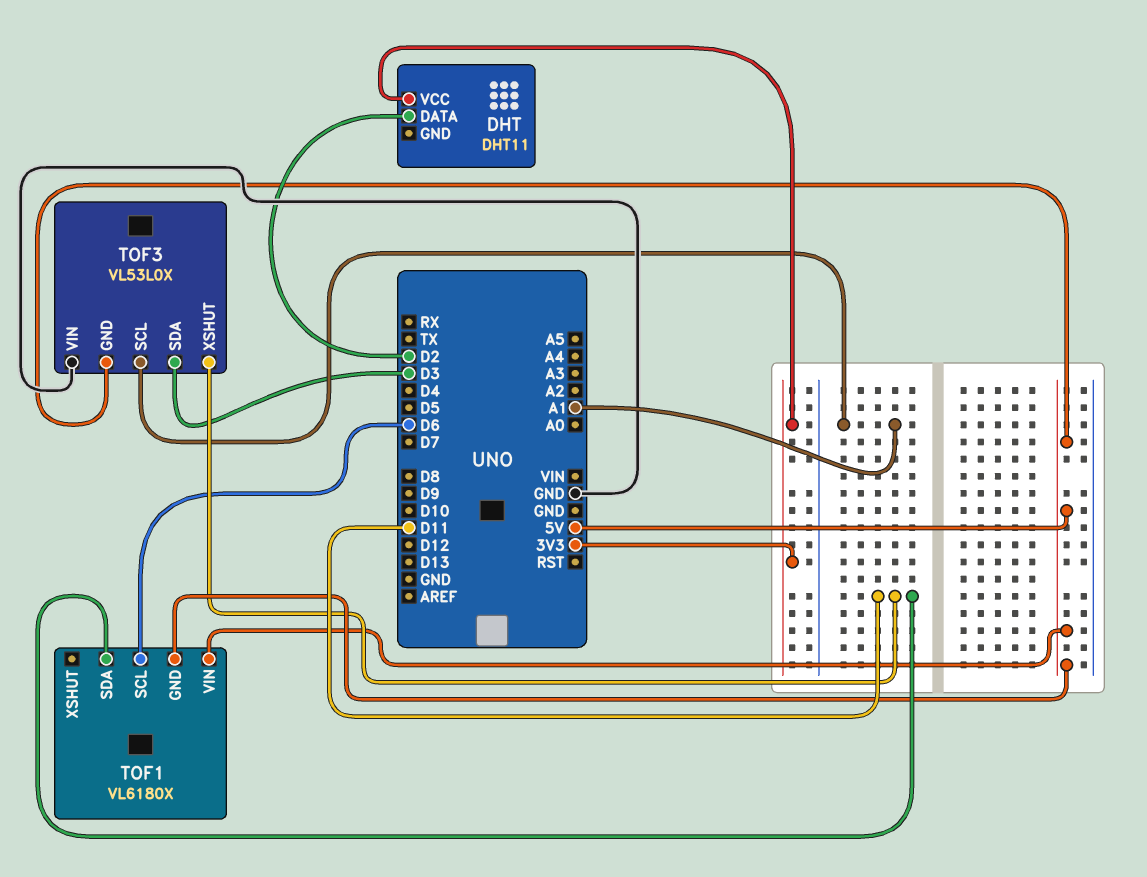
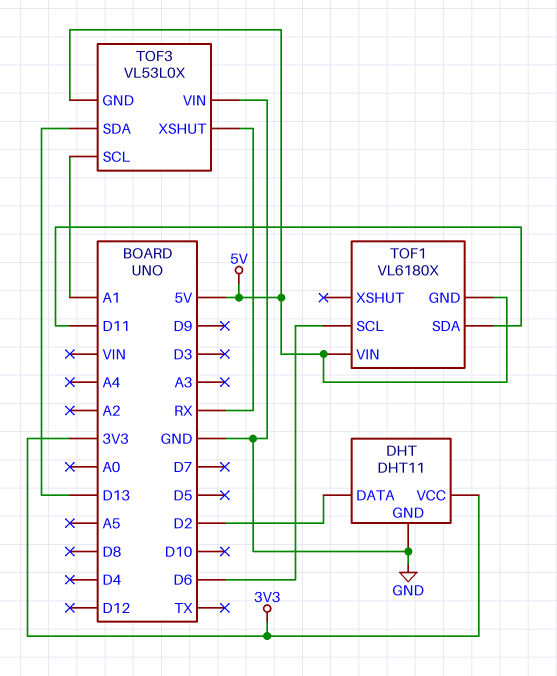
DHT pin GND: none -> GND
TOF3 pin SDA: D3 -> D13
TOF3 pin XSHUT: D11 -> RX

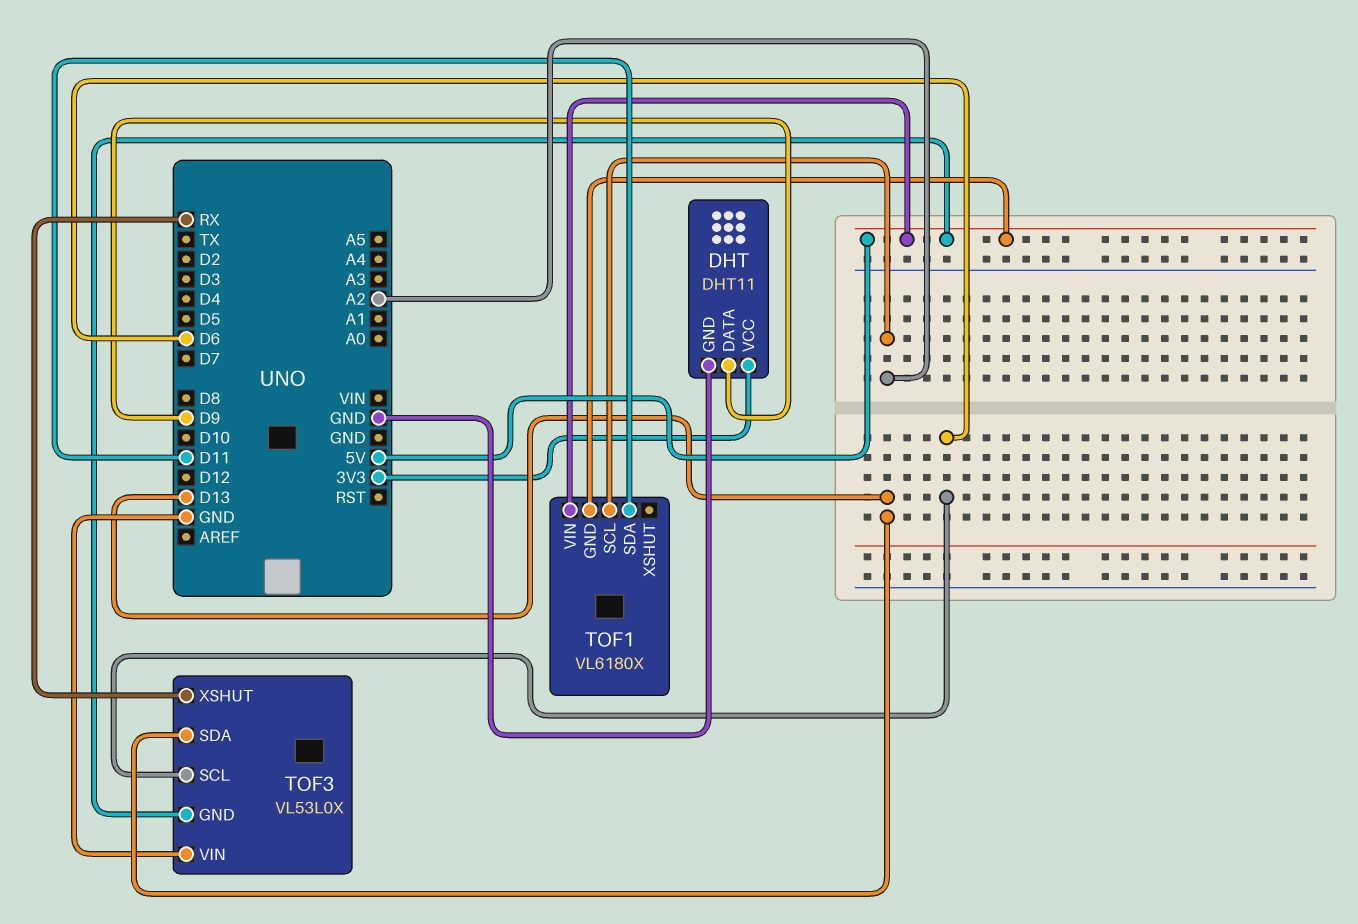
DHT pin DATA: D2 -> D9
TOF1 pin SCL: D6 -> A2
TOF3 pin SCL: A1 -> D6

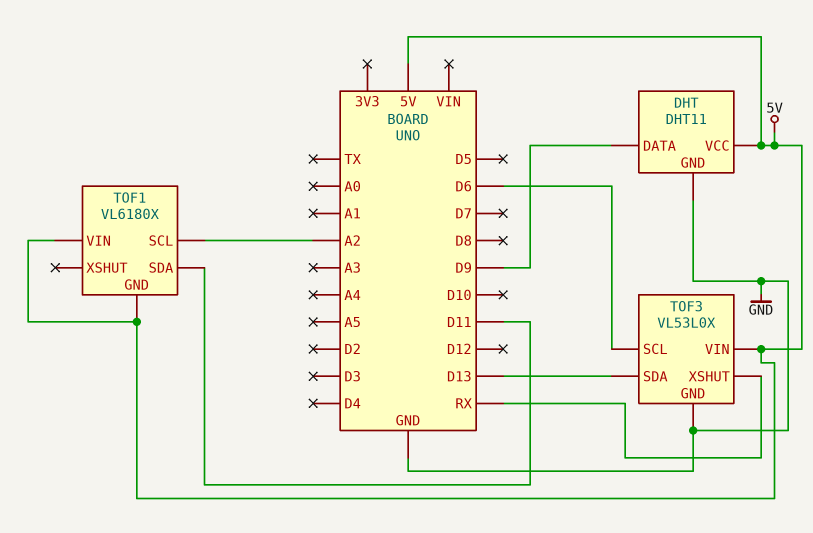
DHT pin VCC: 3V3 -> 5V
TOF3 pin GND: 5V -> GND
TOF3 pin VIN: GND -> 5V

